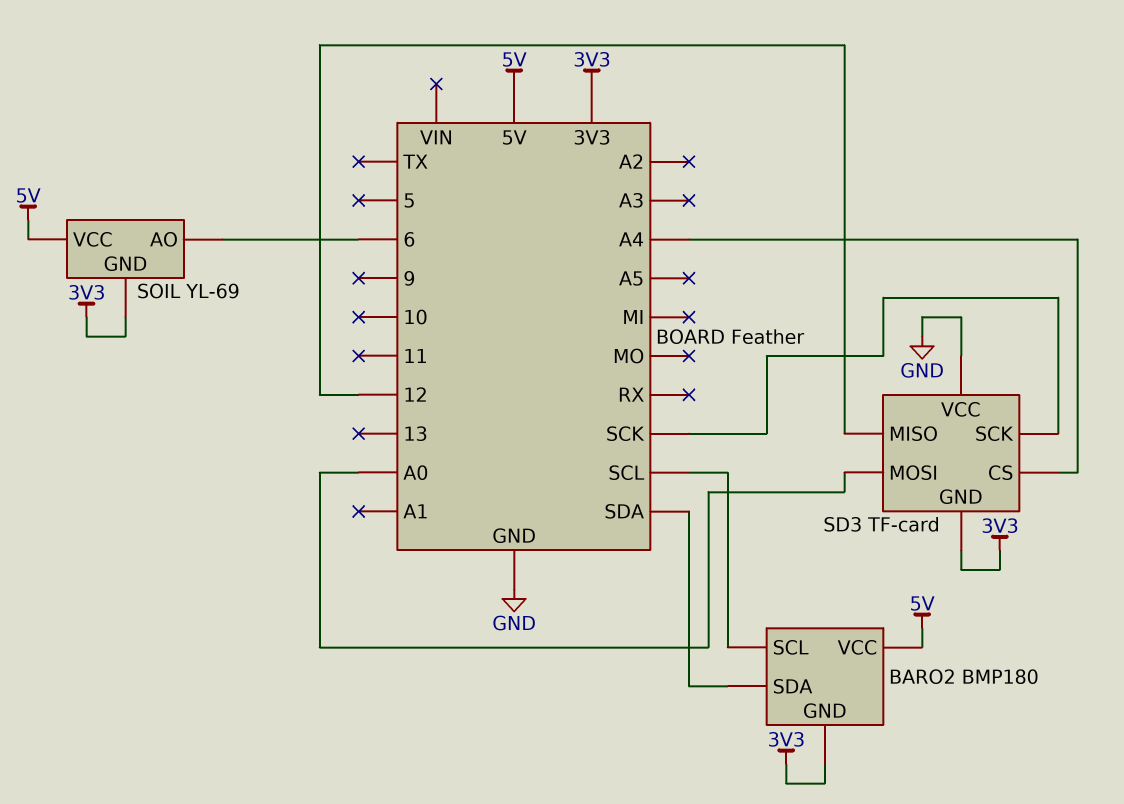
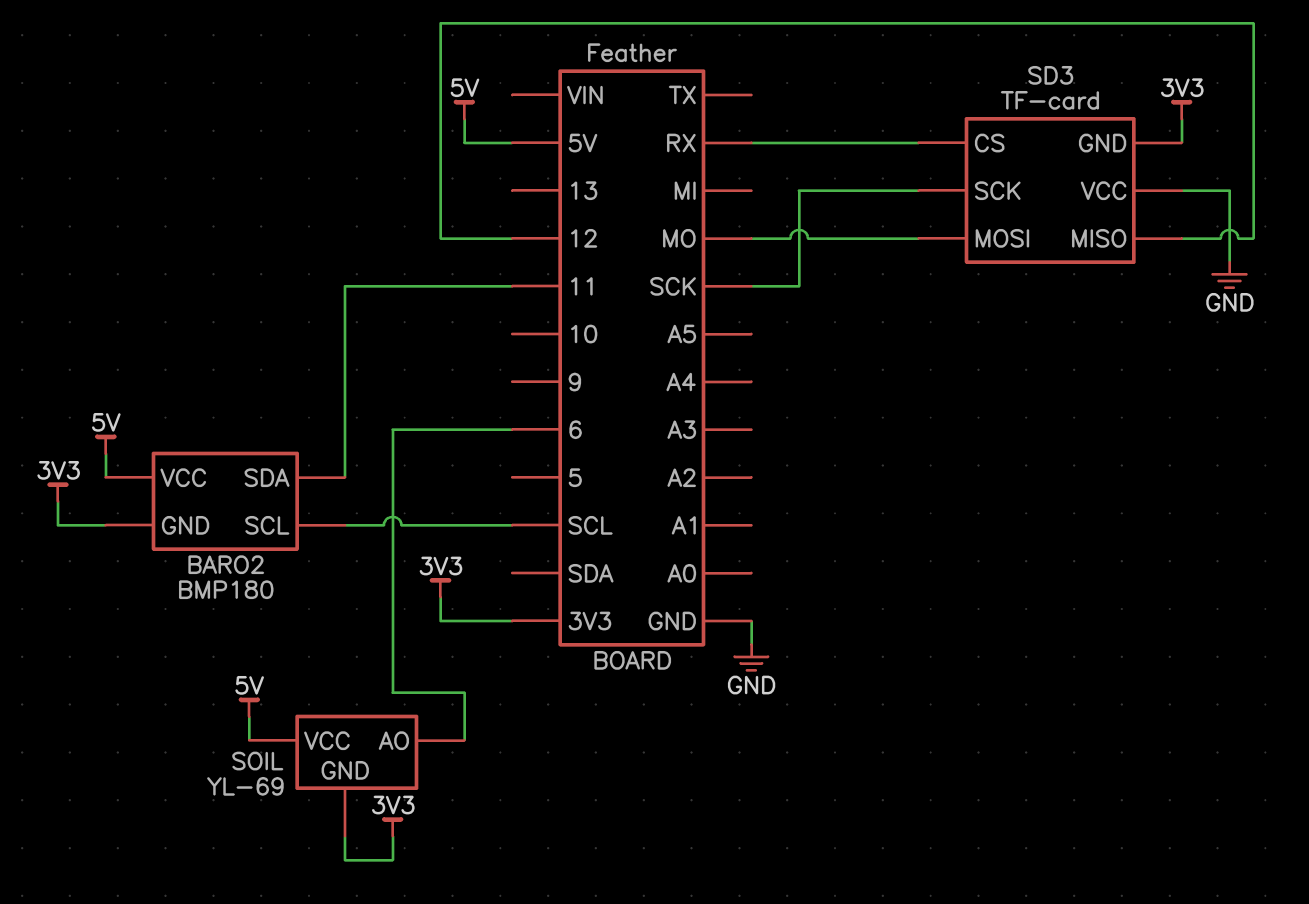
BARO2 pin SDA: SDA -> 11
SD3 pin CS: A4 -> RX
SD3 pin MOSI: A0 -> MO

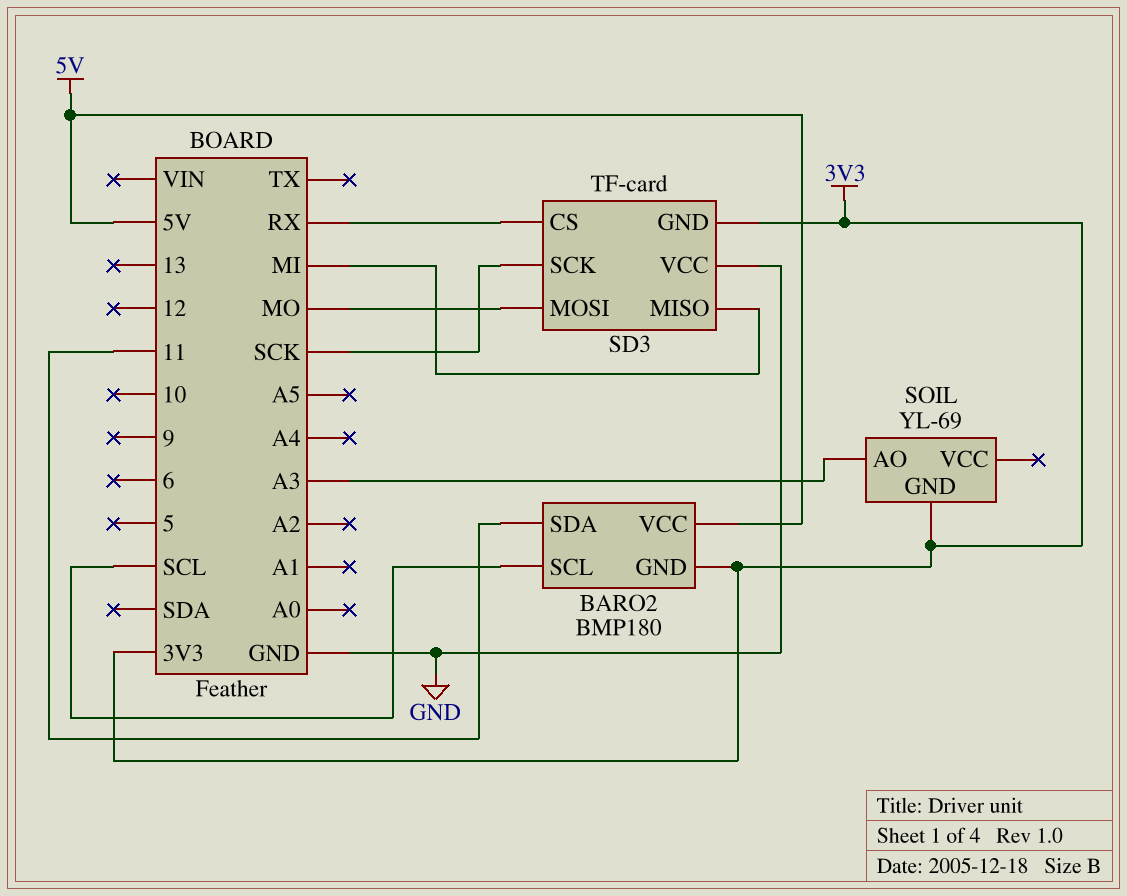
SD3 pin MISO: 12 -> MI
SOIL pin AO: 6 -> A3
SOIL pin VCC: 5V -> none

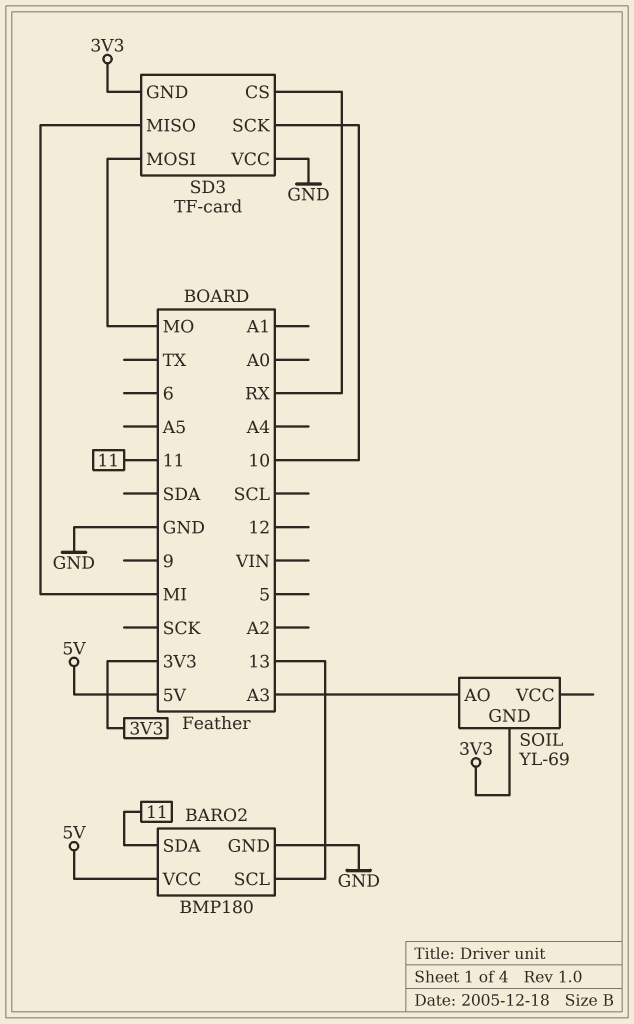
BARO2 pin GND: 3V3 -> GND
BARO2 pin SCL: SCL -> 13
SD3 pin SCK: SCK -> 10

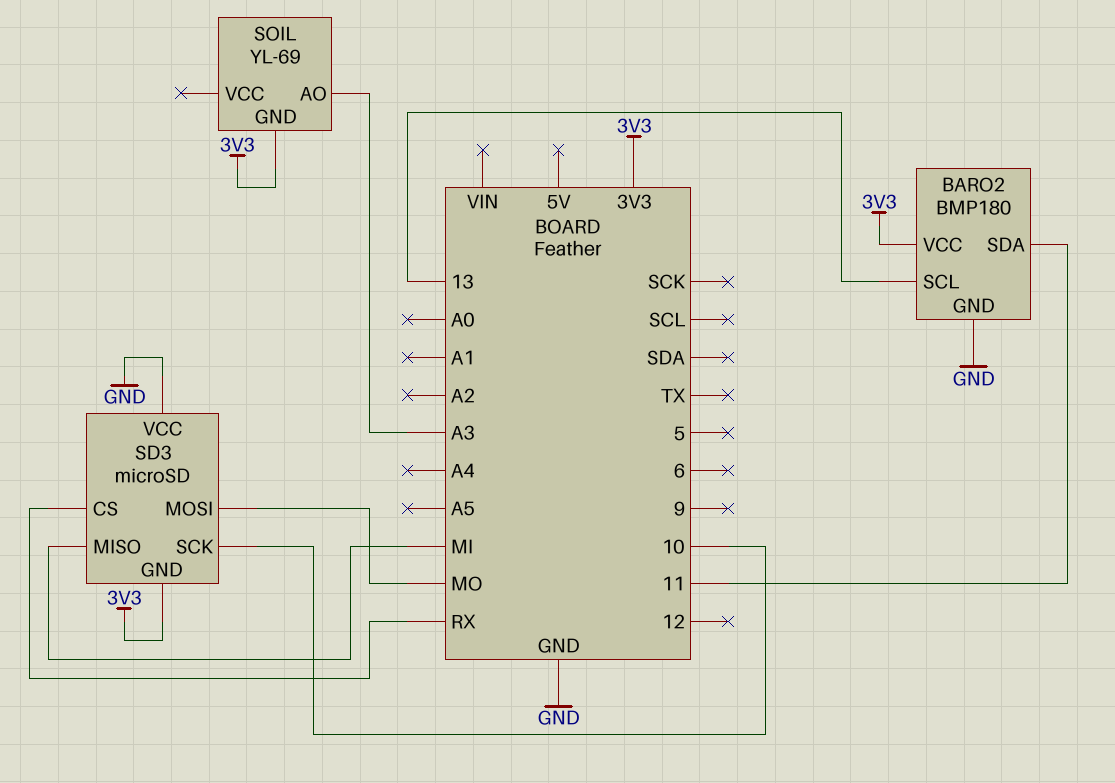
BARO2 pin VCC: 5V -> 3V3
SD3: TF-card -> microSD

